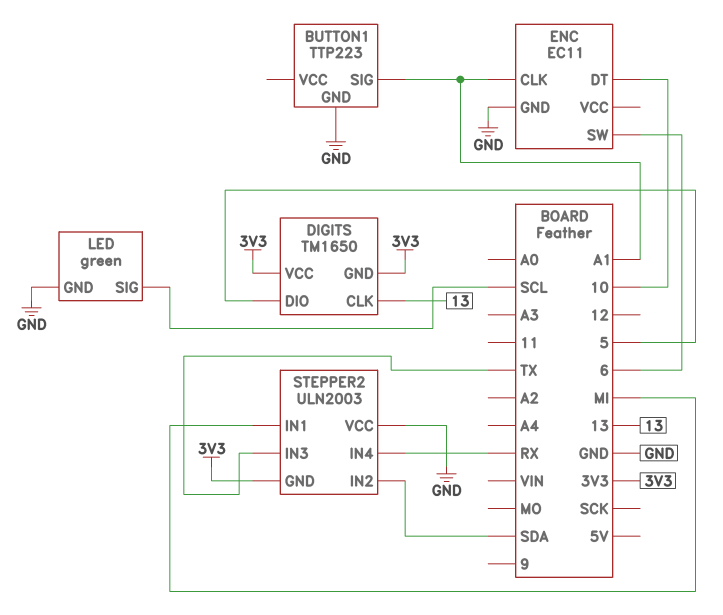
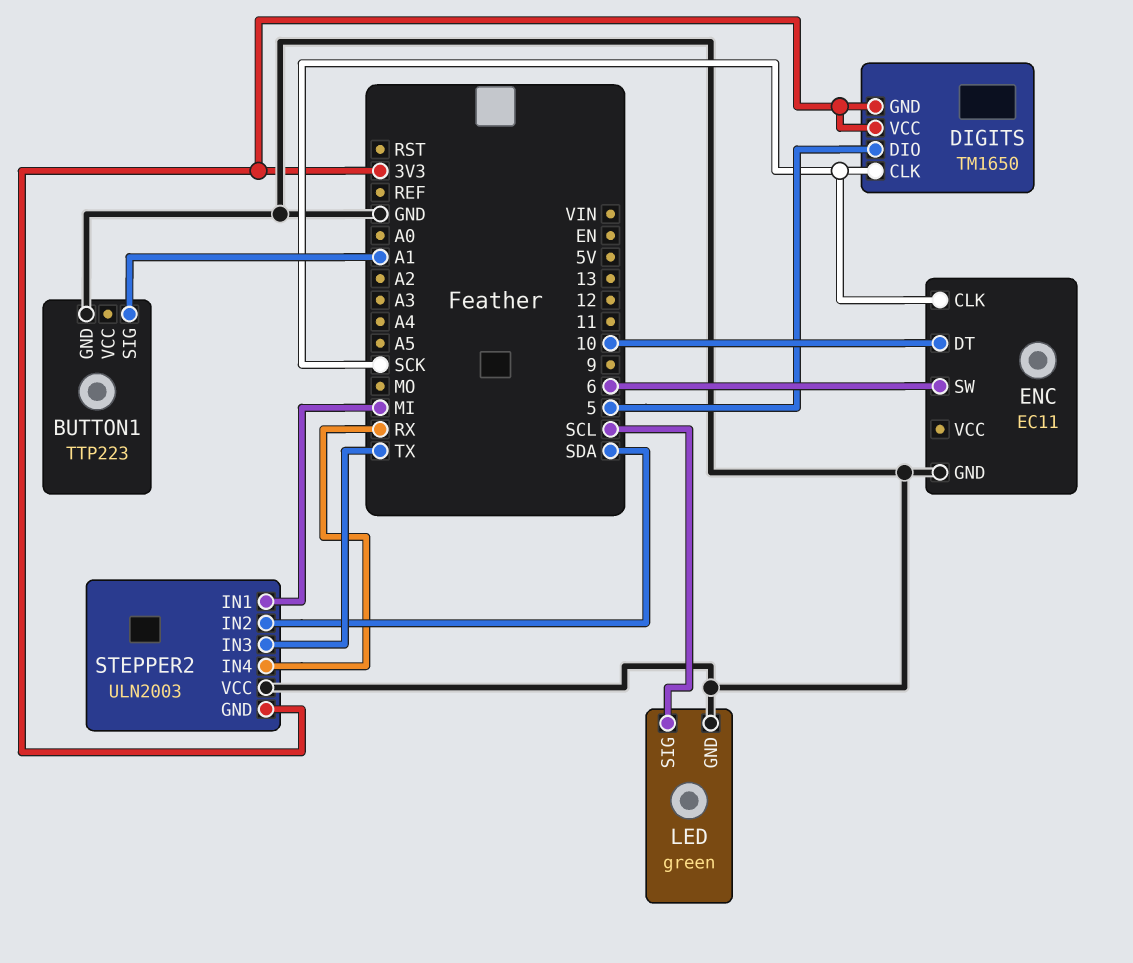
DIGITS pin CLK: 13 -> SCK
ENC pin CLK: A1 -> SCK

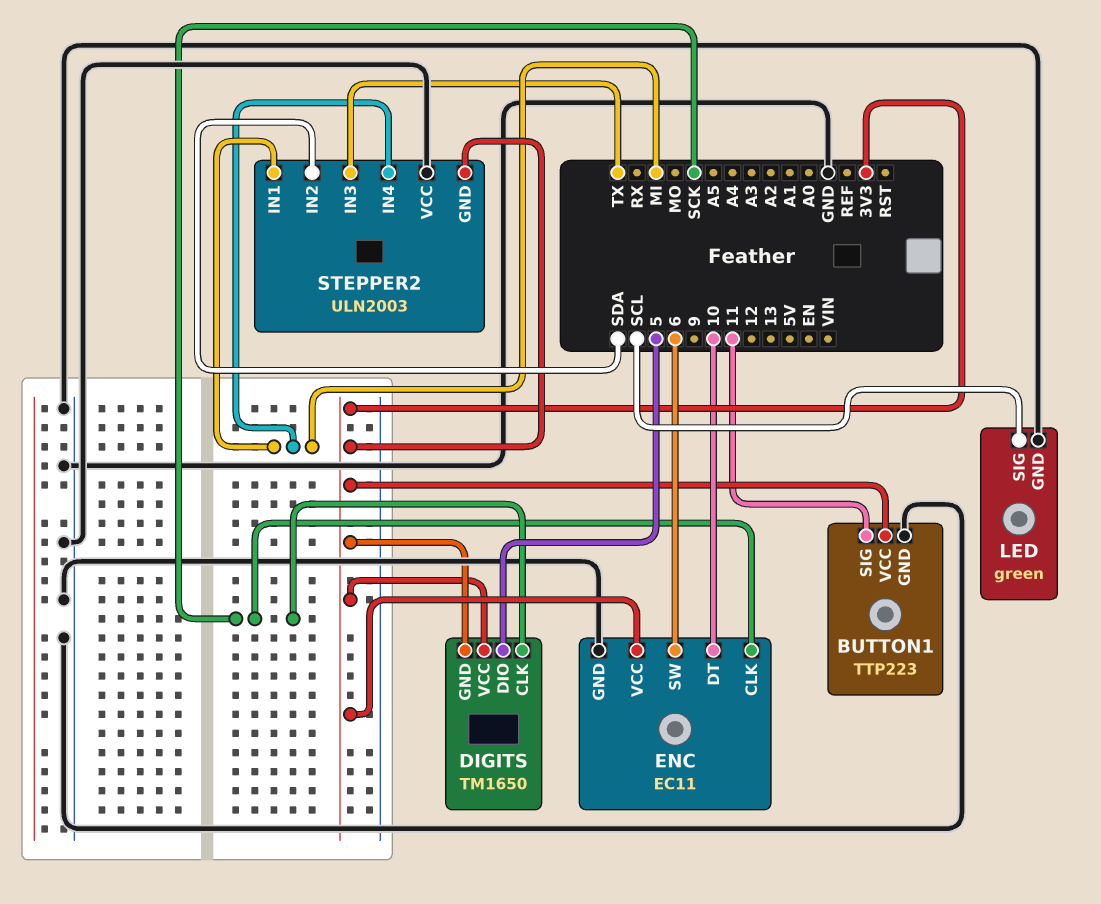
BUTTON1 pin SIG: A1 -> 11
BUTTON1 pin VCC: none -> 3V3
ENC pin VCC: none -> 3V3
STEPPER2 pin IN4: RX -> MI

